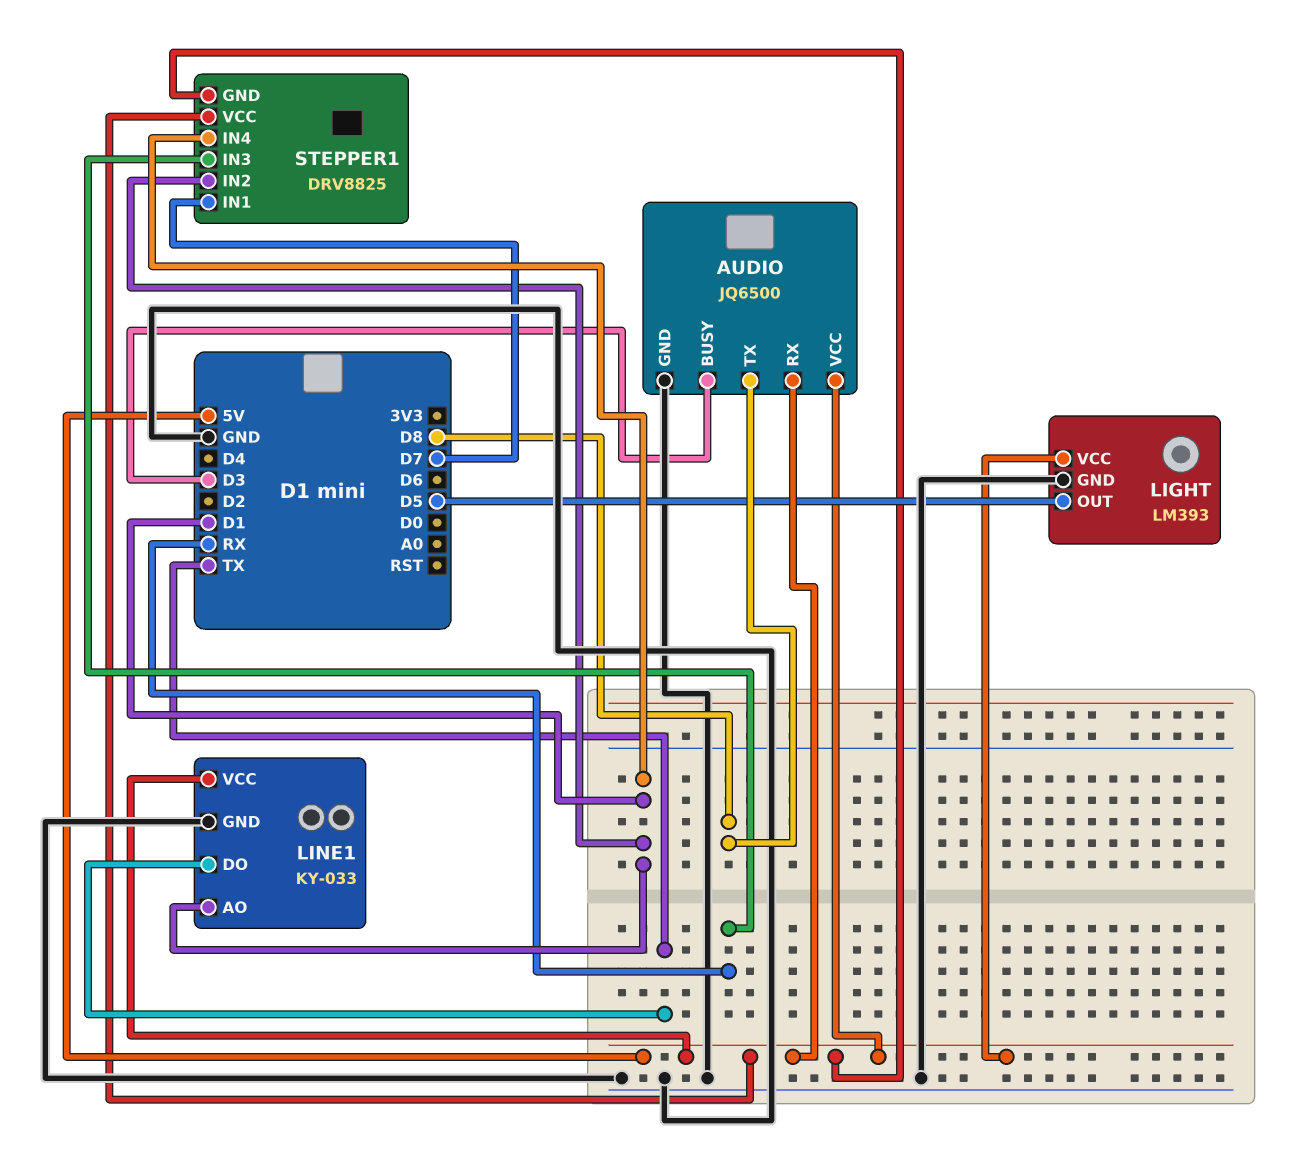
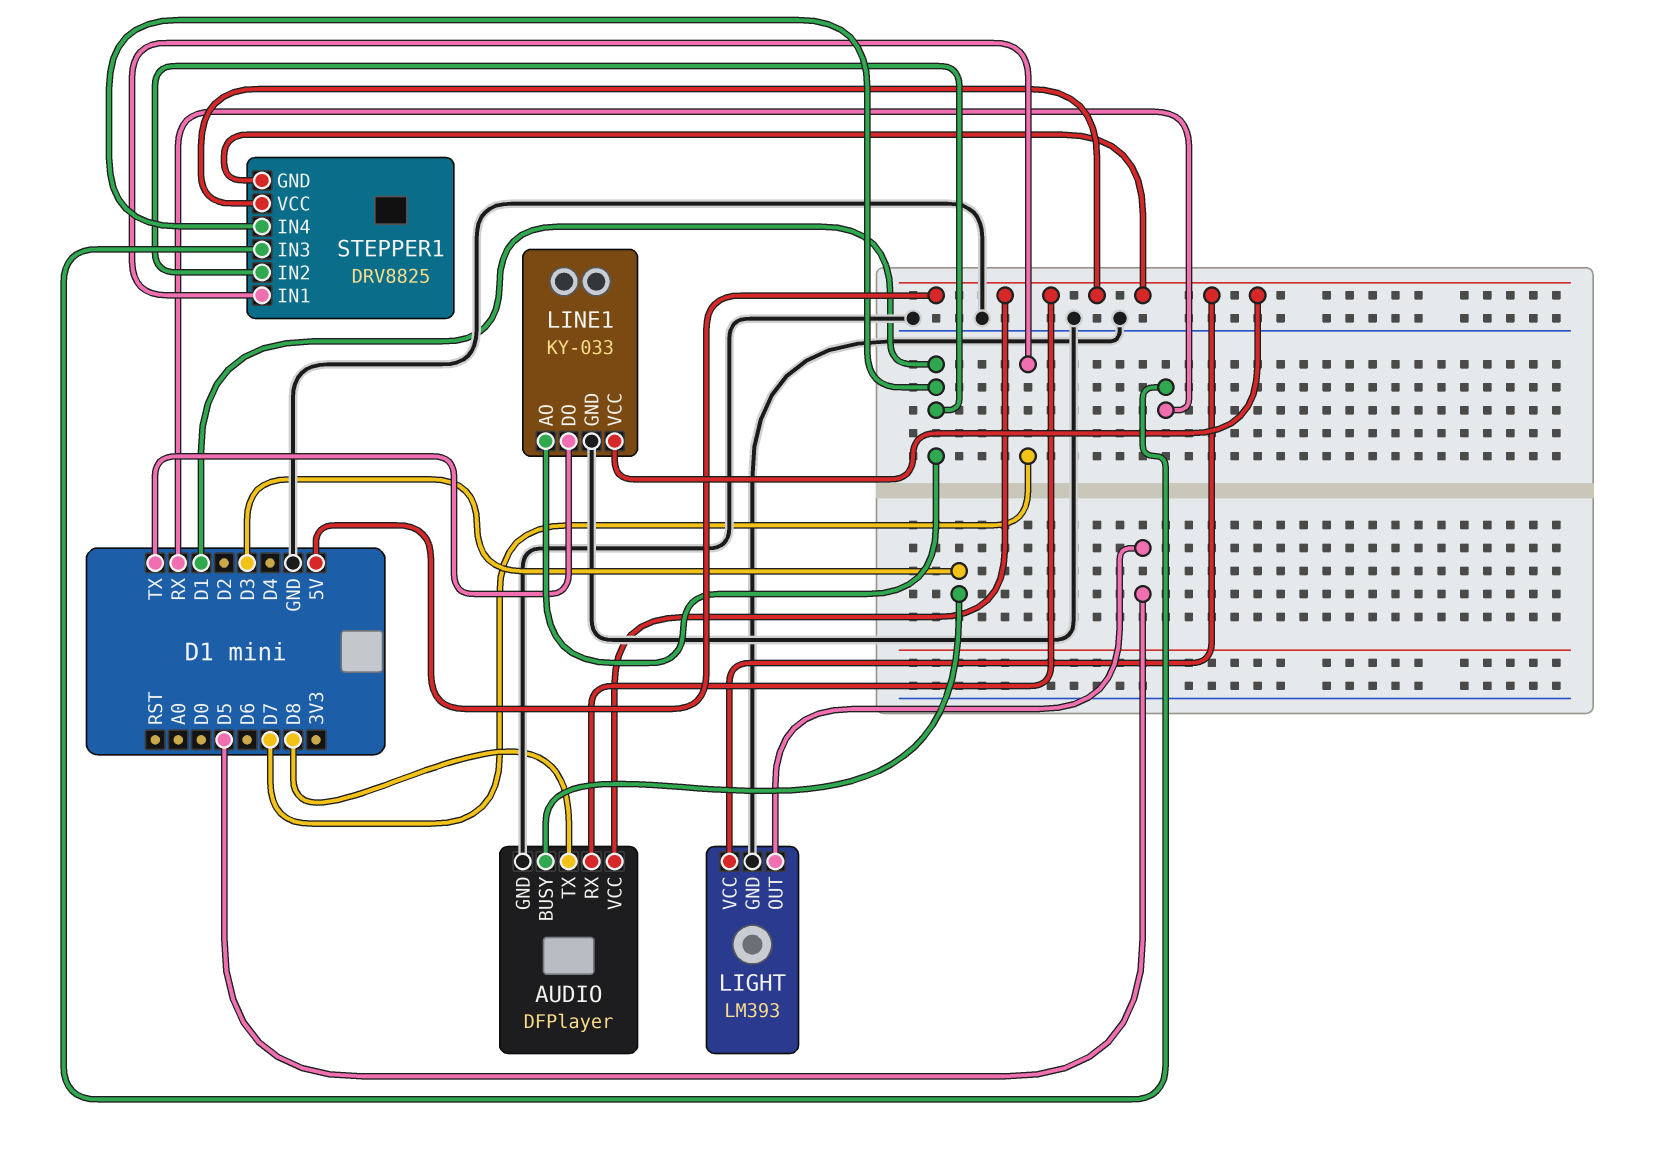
AUDIO: JQ6500 -> DFPlayer

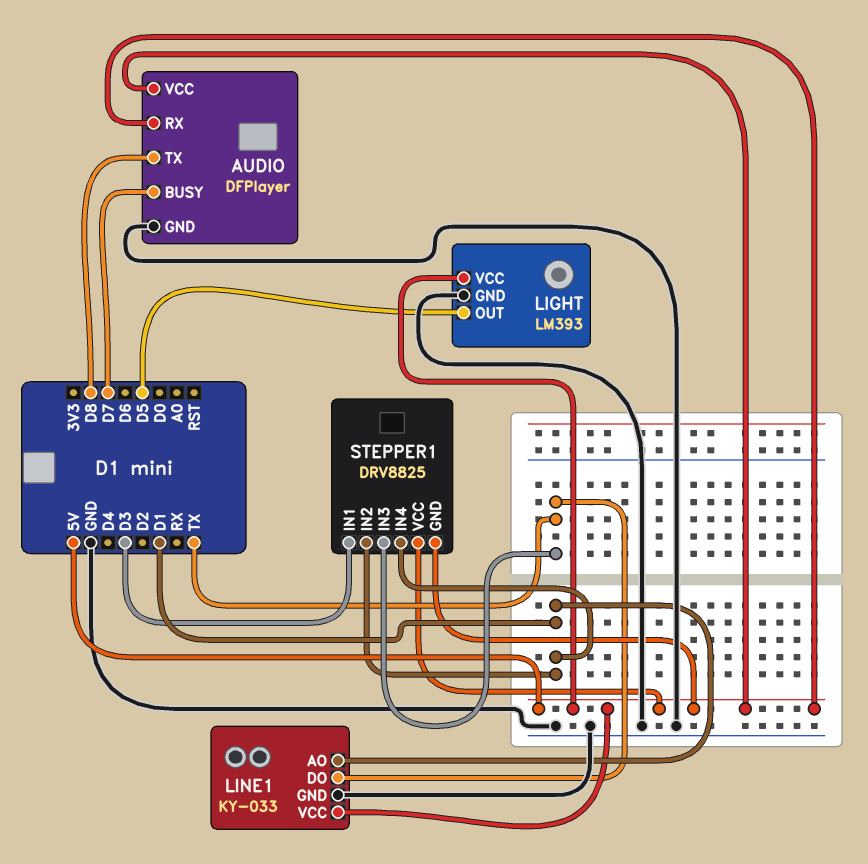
AUDIO pin BUSY: D3 -> D7
STEPPER1 pin IN1: D7 -> D3
STEPPER1 pin IN3: RX -> TX

